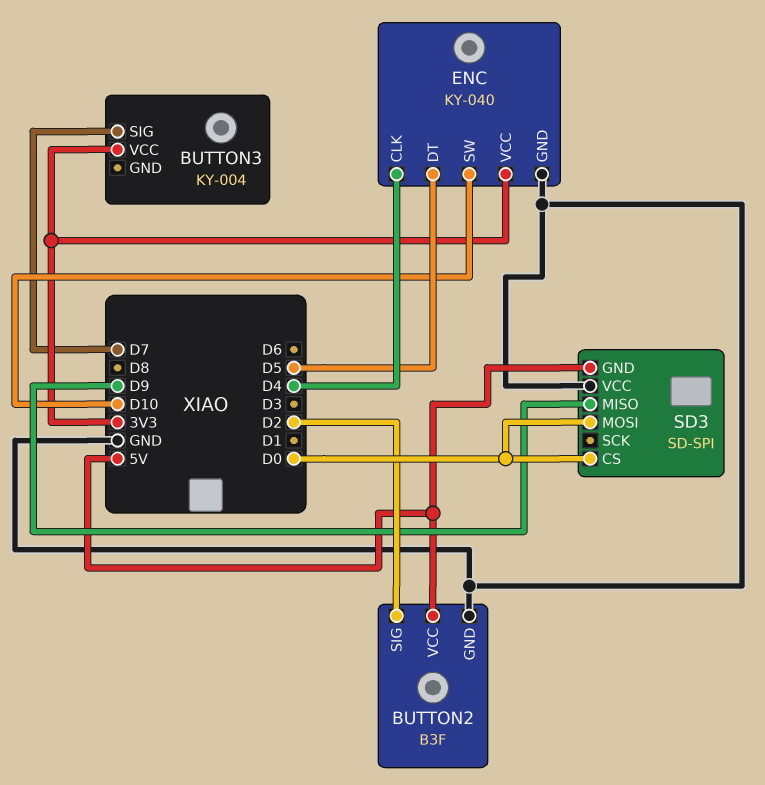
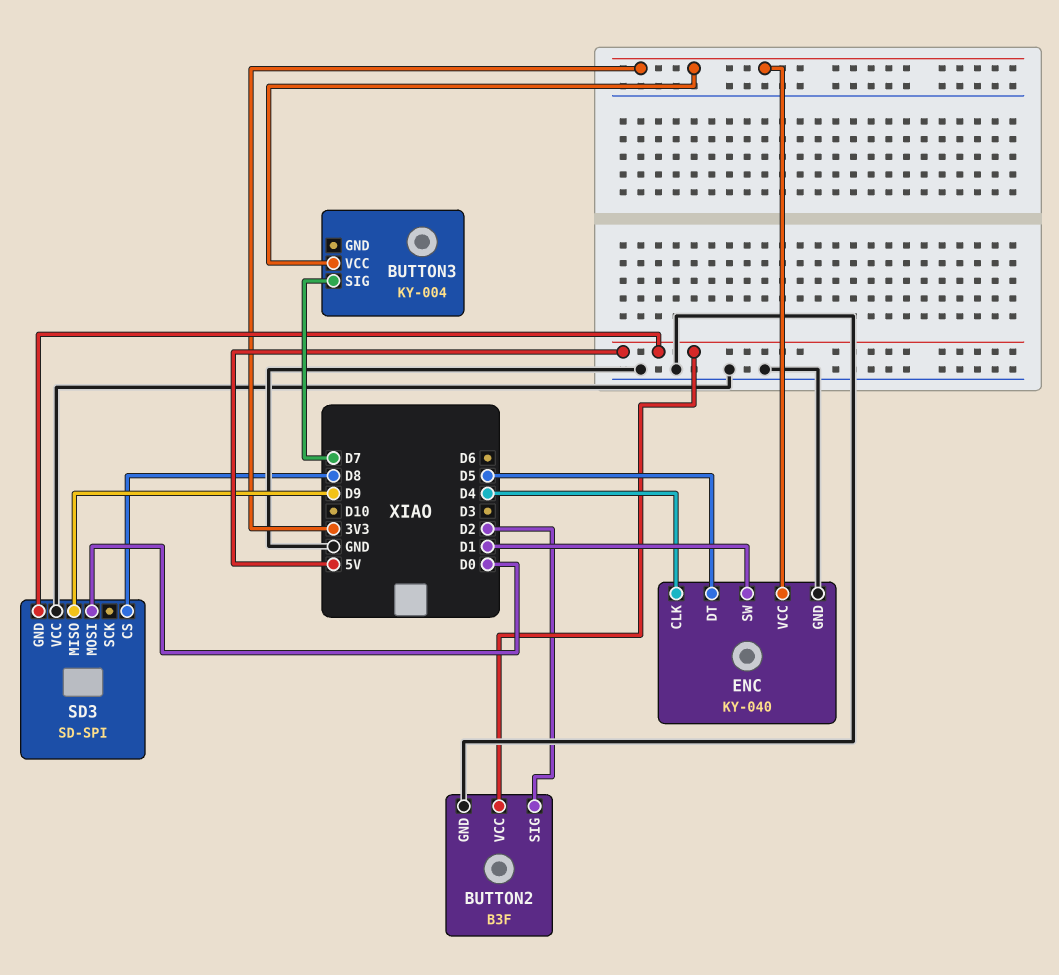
ENC pin SW: D10 -> D1
SD3 pin CS: D0 -> D8

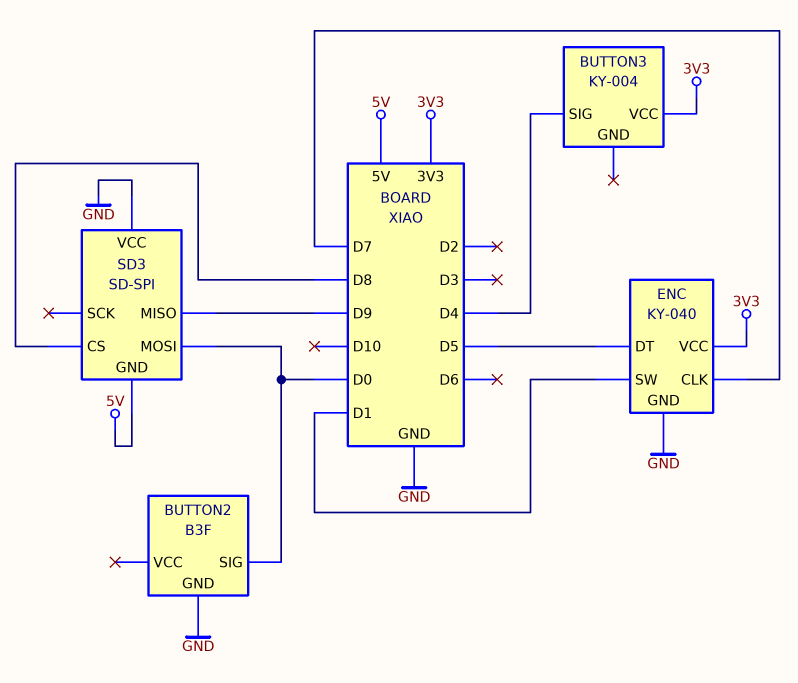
BUTTON2 pin SIG: D2 -> D0
BUTTON2 pin VCC: 5V -> none
BUTTON3 pin SIG: D7 -> D4
ENC pin CLK: D4 -> D7

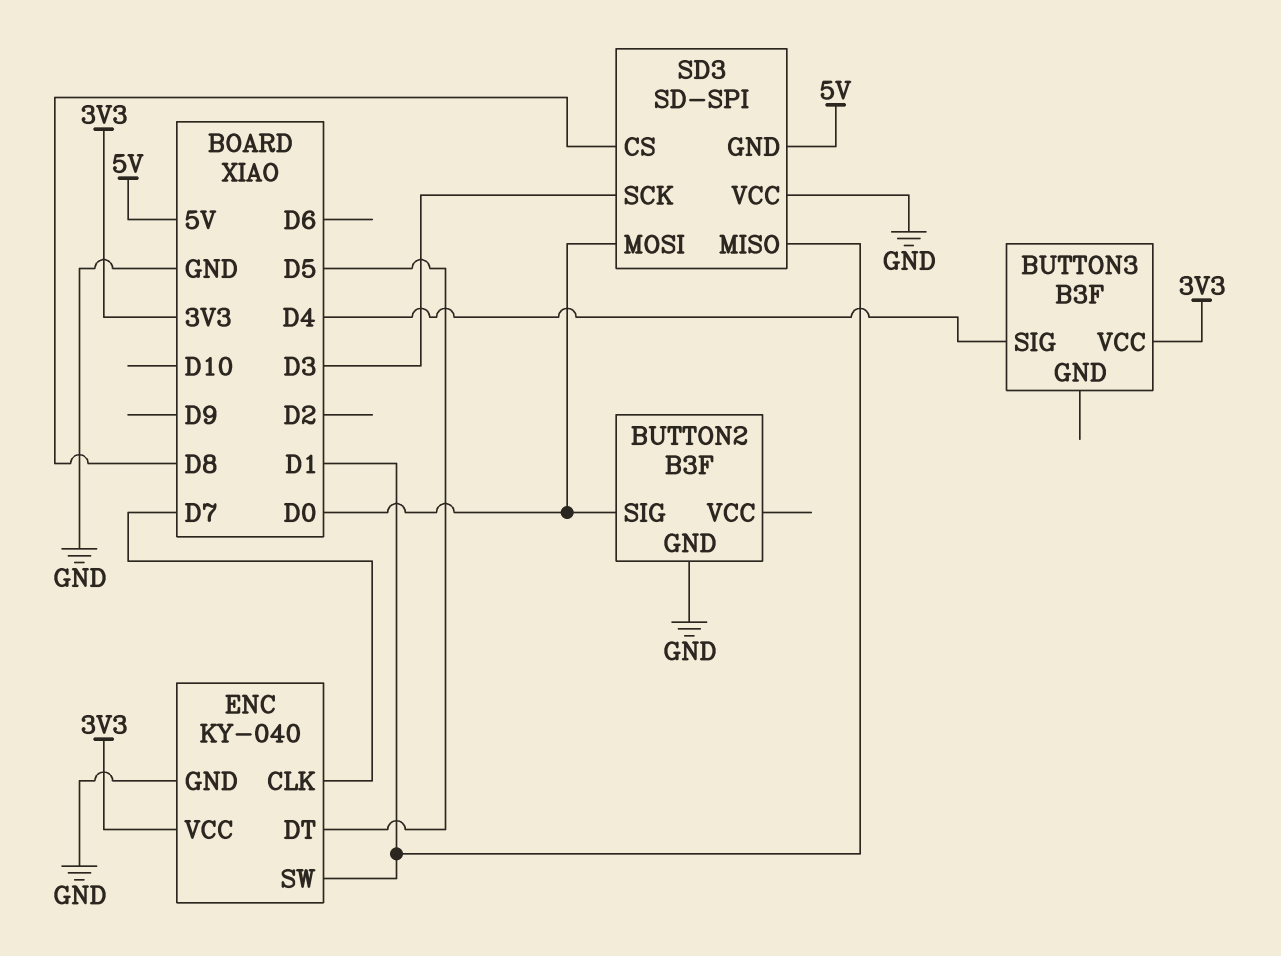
BUTTON3: KY-004 -> B3F
SD3 pin MISO: D9 -> D1
SD3 pin SCK: none -> D3

